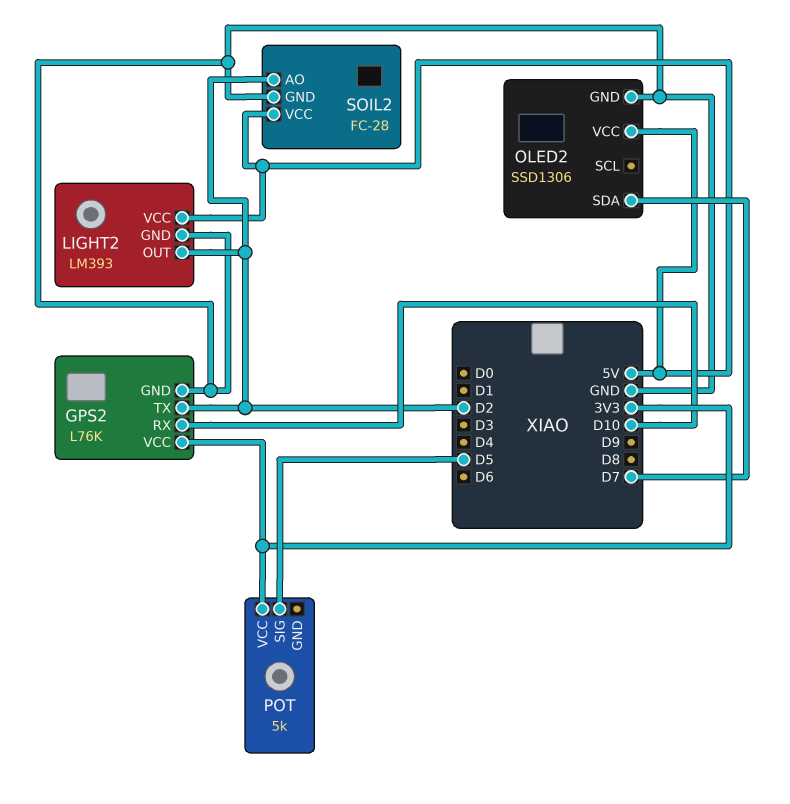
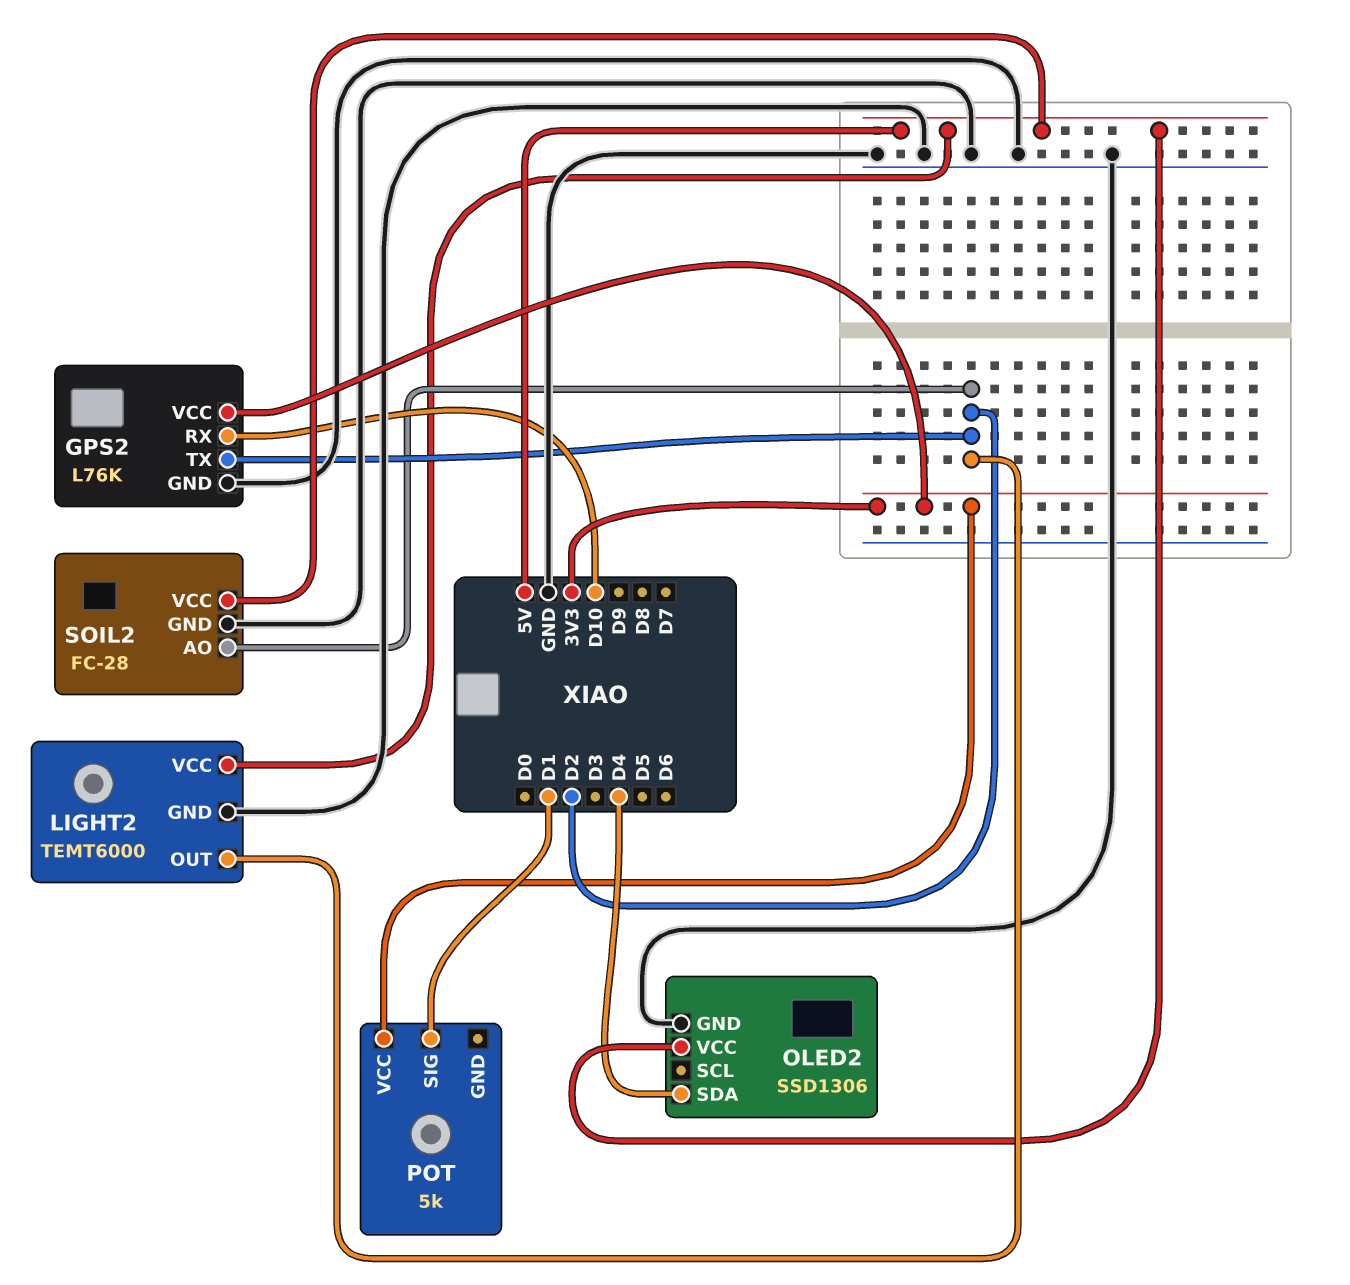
LIGHT2: LM393 -> TEMT6000
OLED2 pin SDA: D7 -> D4
POT pin SIG: D5 -> D1

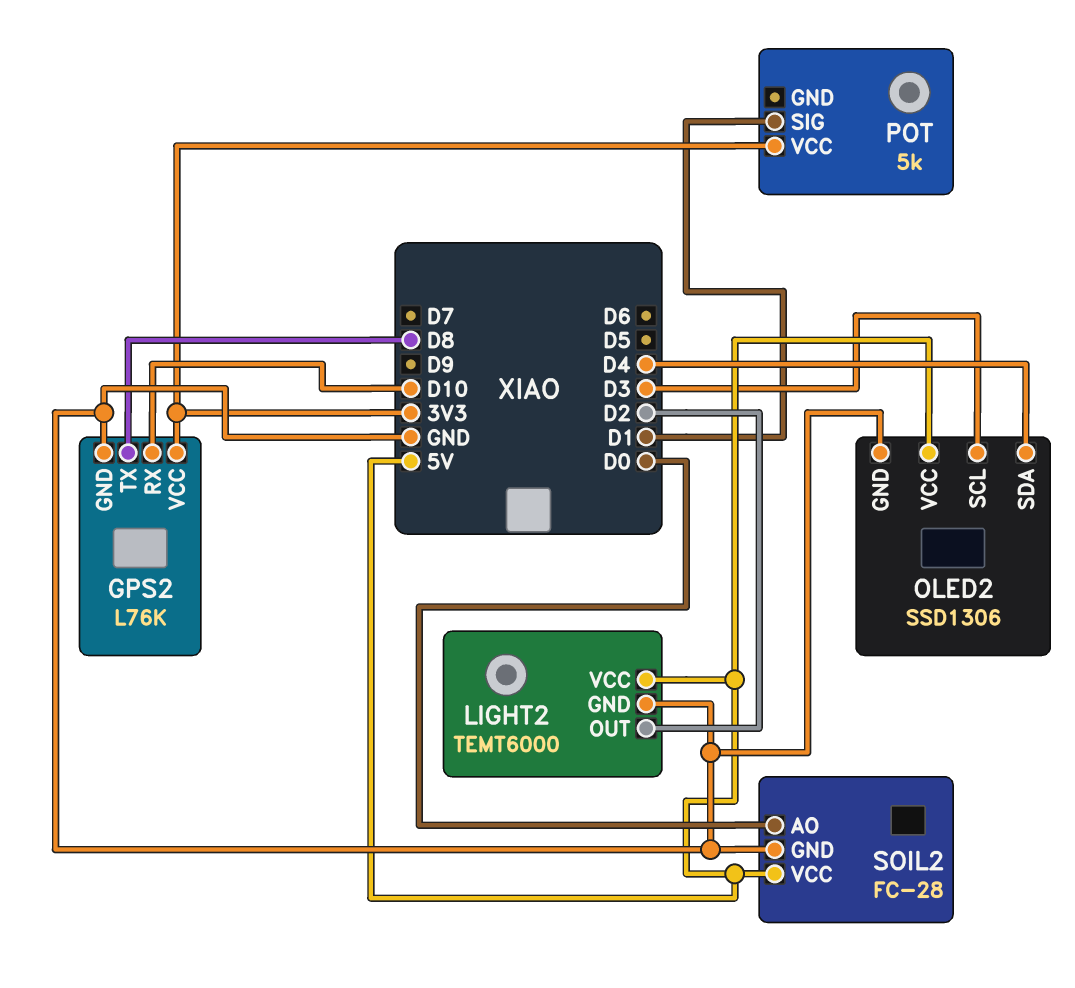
GPS2 pin TX: D2 -> D8
OLED2 pin SCL: none -> D3
SOIL2 pin AO: D2 -> D0

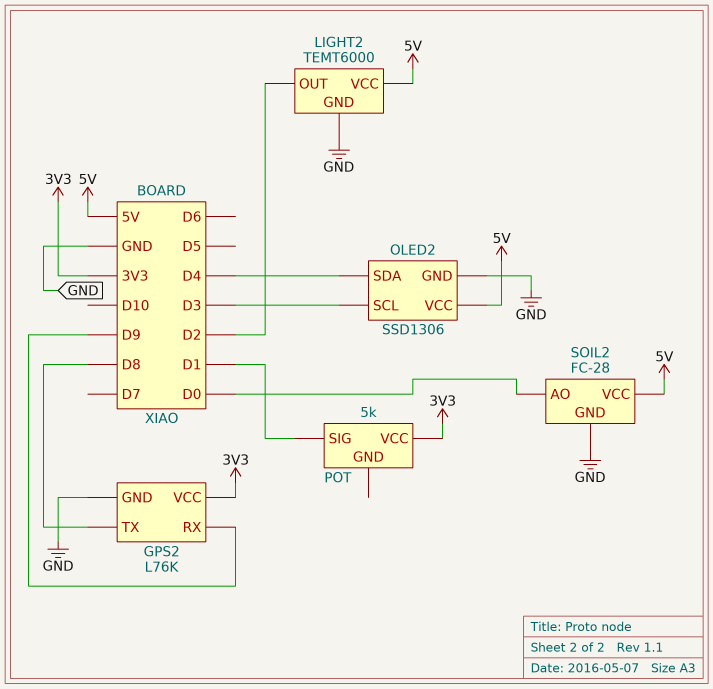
GPS2 pin RX: D10 -> D9

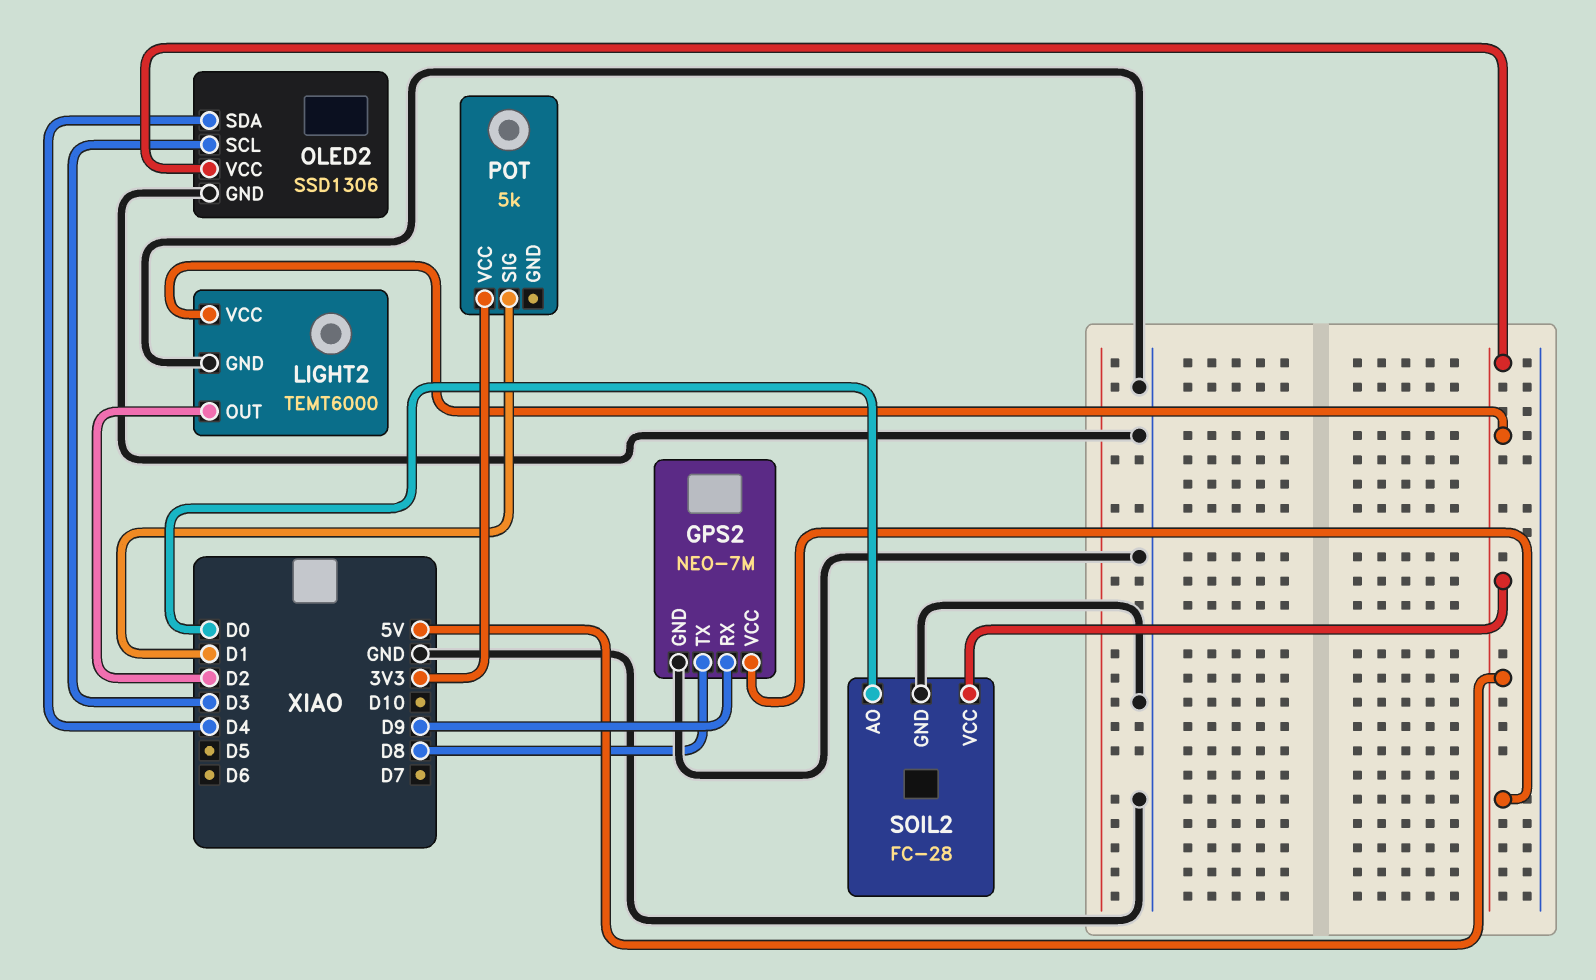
GPS2: L76K -> NEO-7M
GPS2 pin VCC: 3V3 -> 5V

